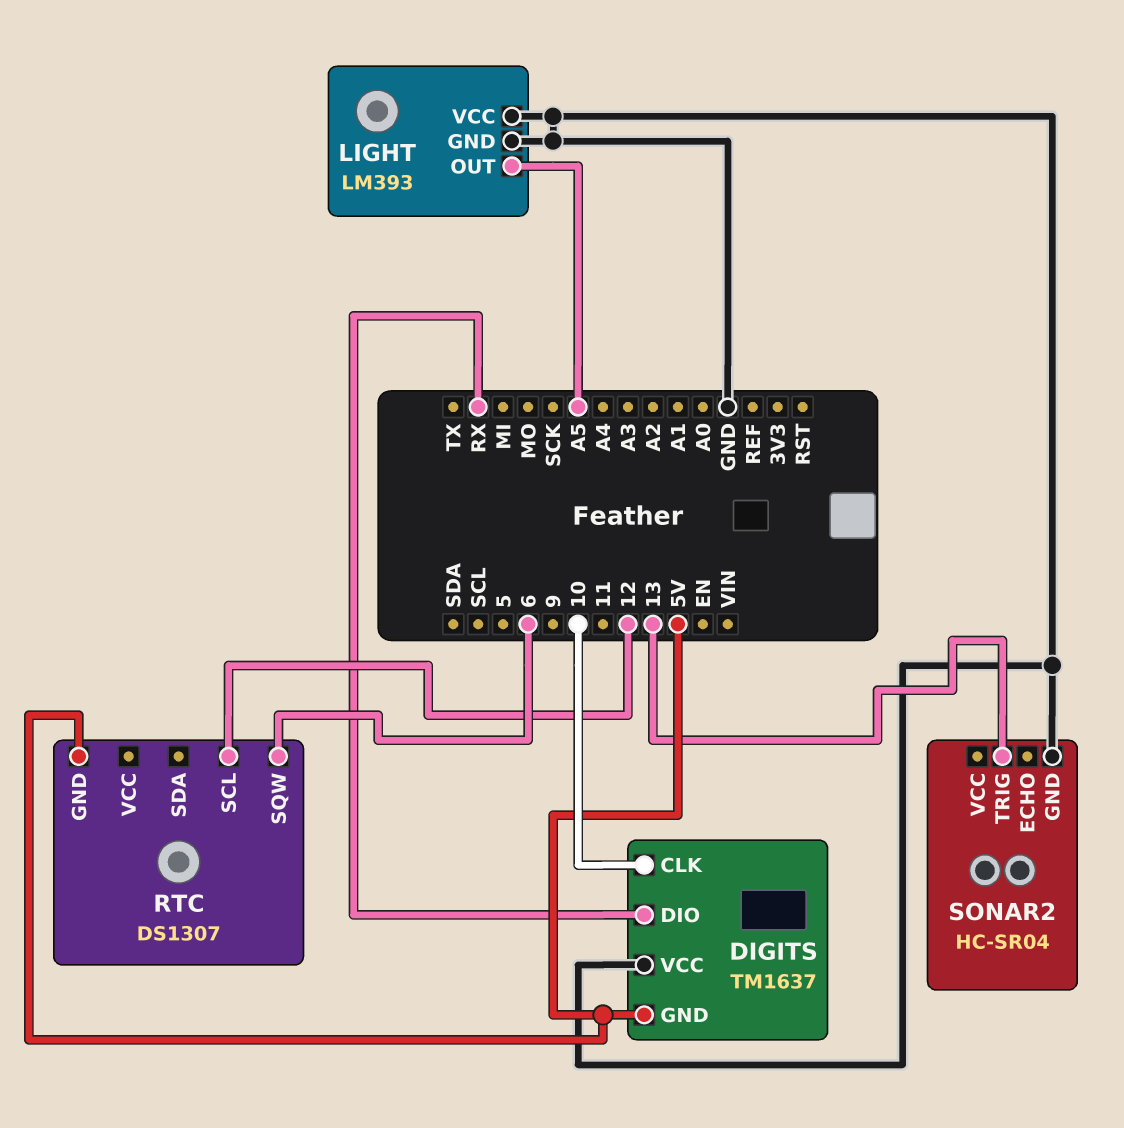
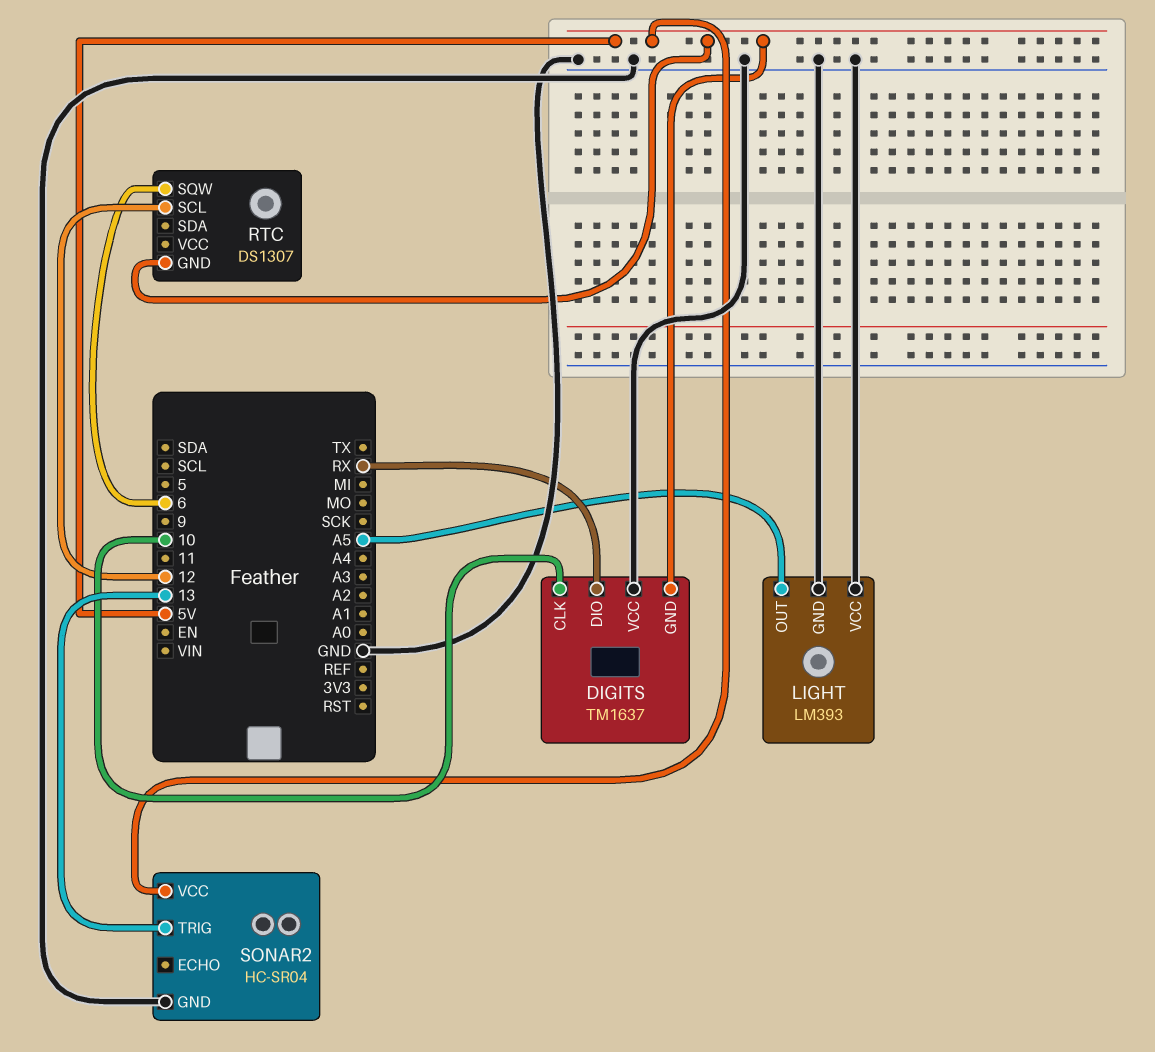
SONAR2 pin VCC: none -> 5V

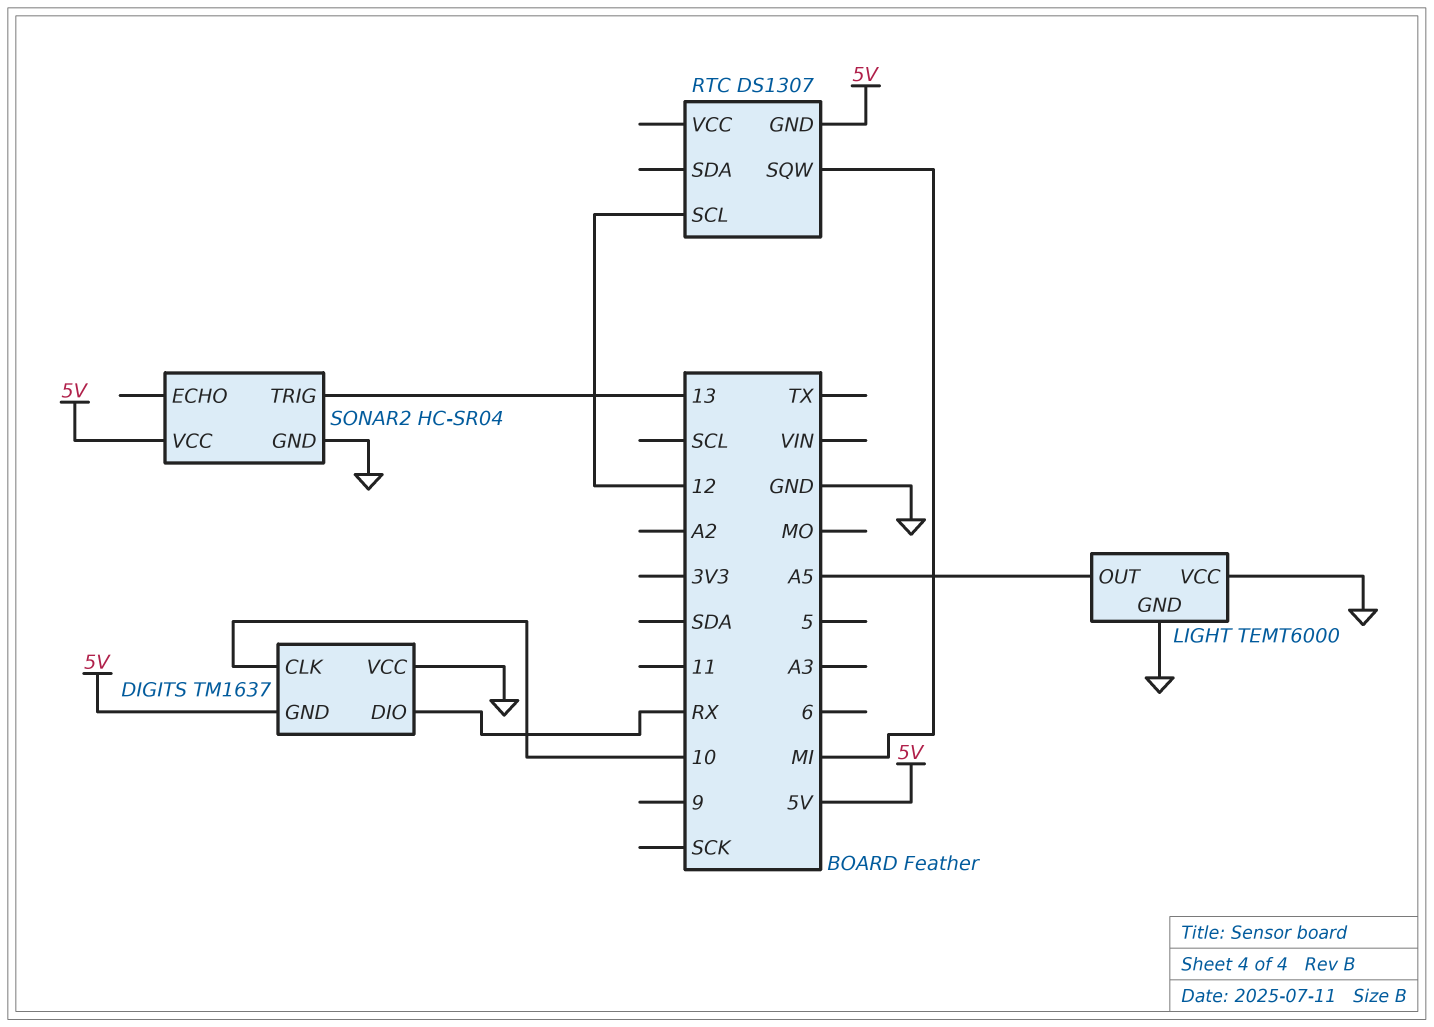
LIGHT: LM393 -> TEMT6000
RTC pin SQW: 6 -> MI

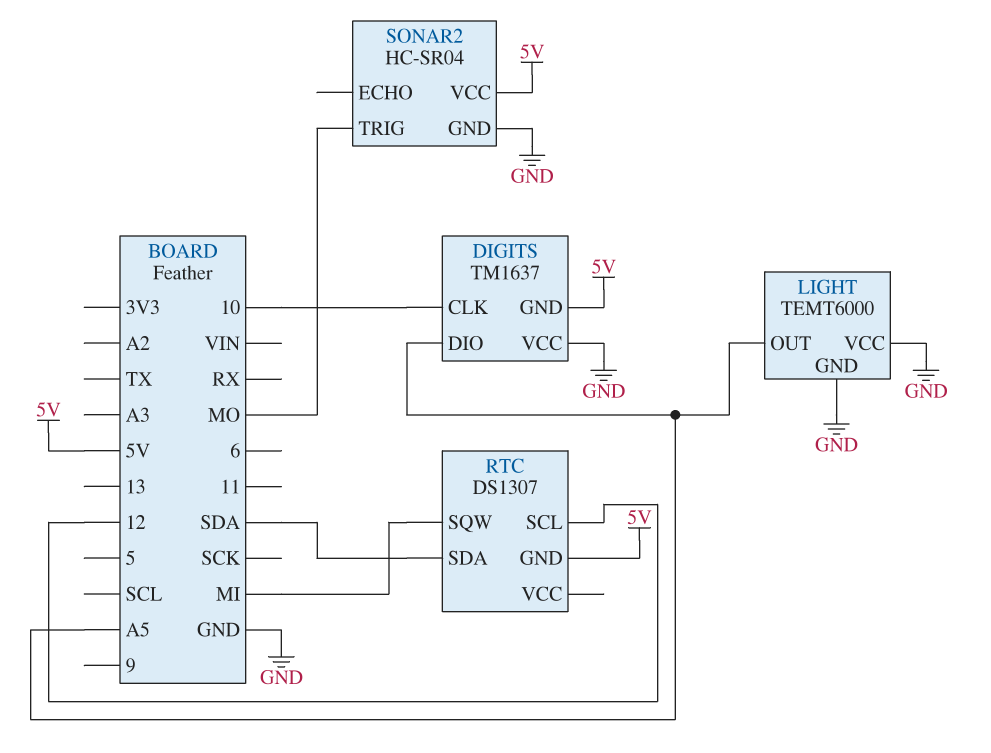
DIGITS pin DIO: RX -> A5
RTC pin SDA: none -> SDA
SONAR2 pin TRIG: 13 -> MO

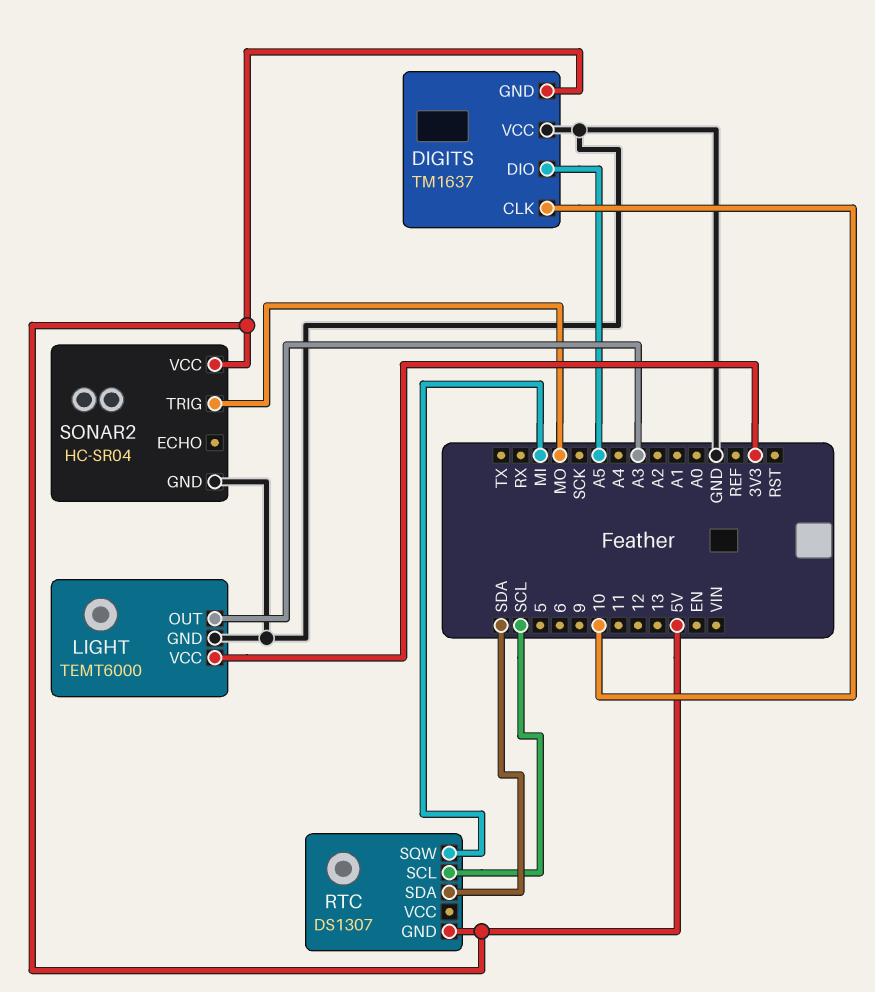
LIGHT pin OUT: A5 -> A3
LIGHT pin VCC: GND -> 3V3
RTC pin SCL: 12 -> SCL

